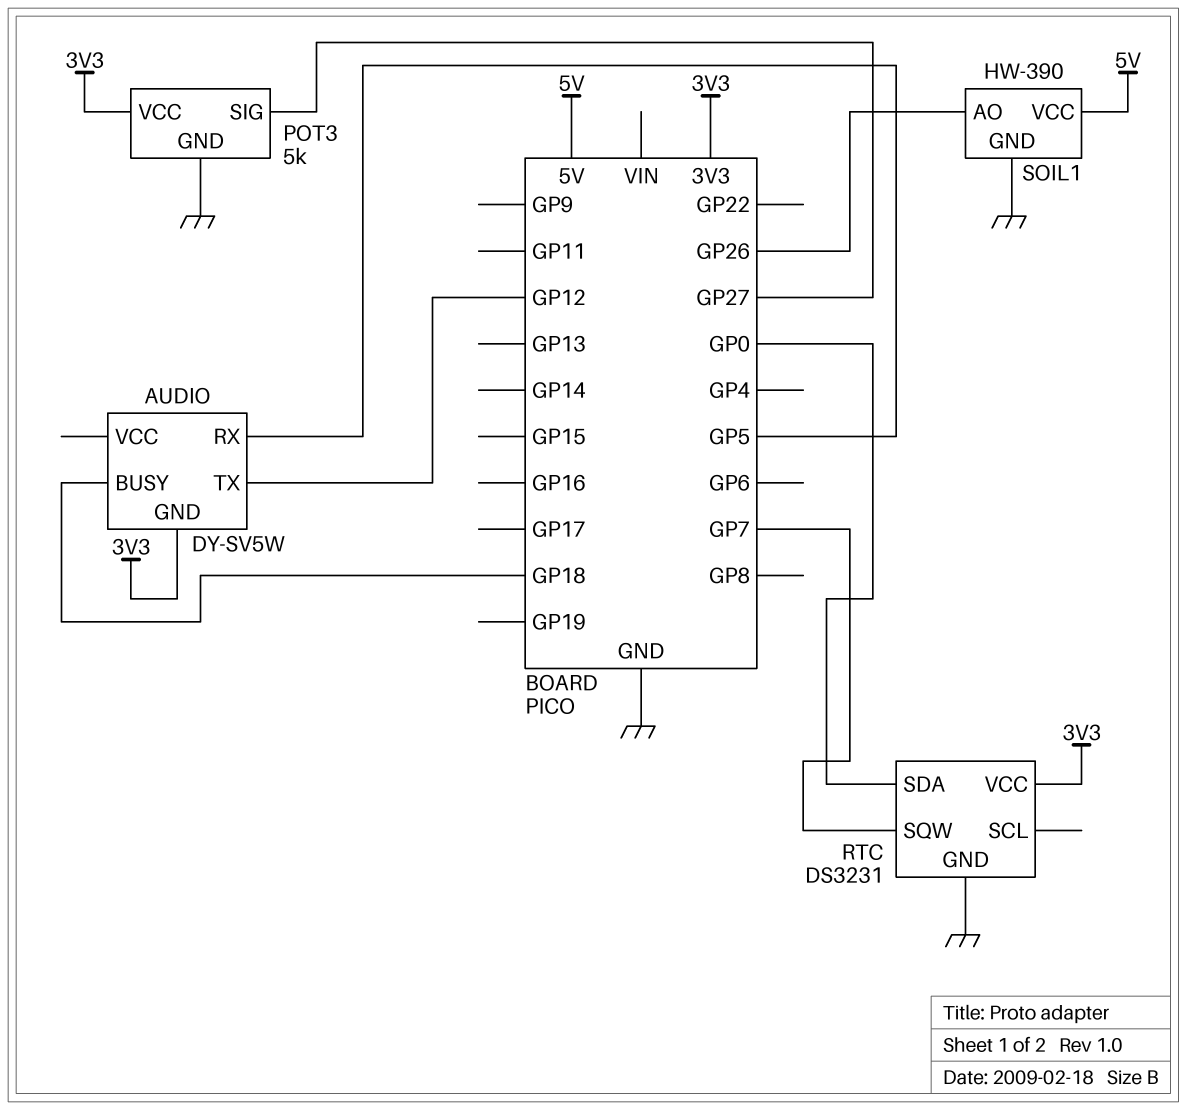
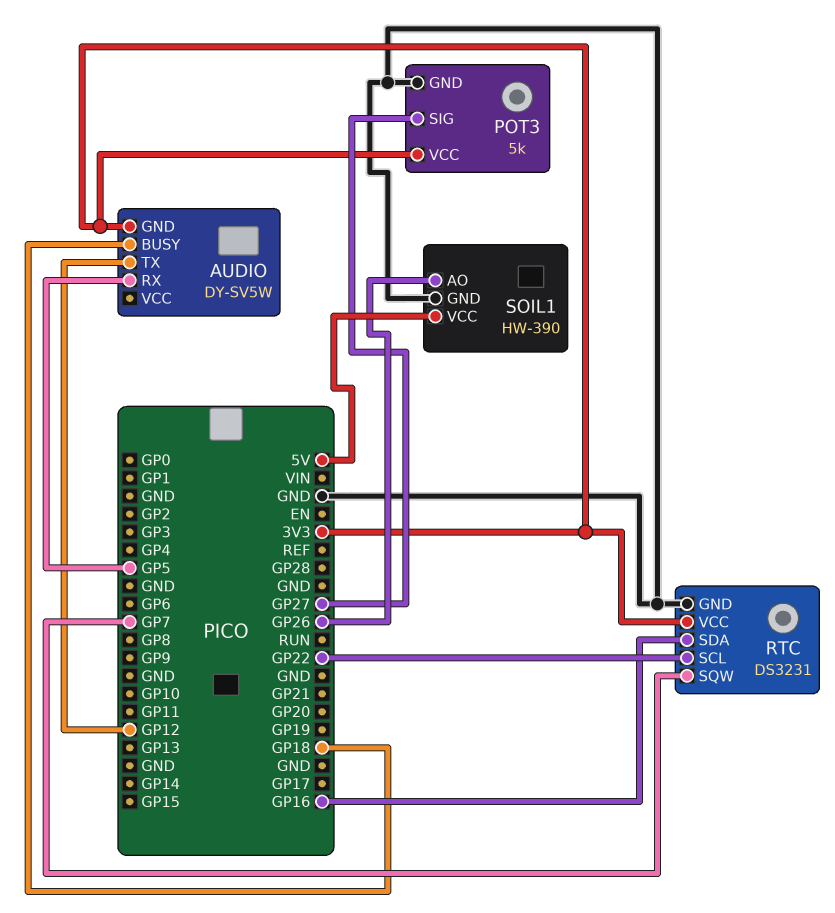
RTC pin SCL: none -> GP22
RTC pin SDA: GP0 -> GP16

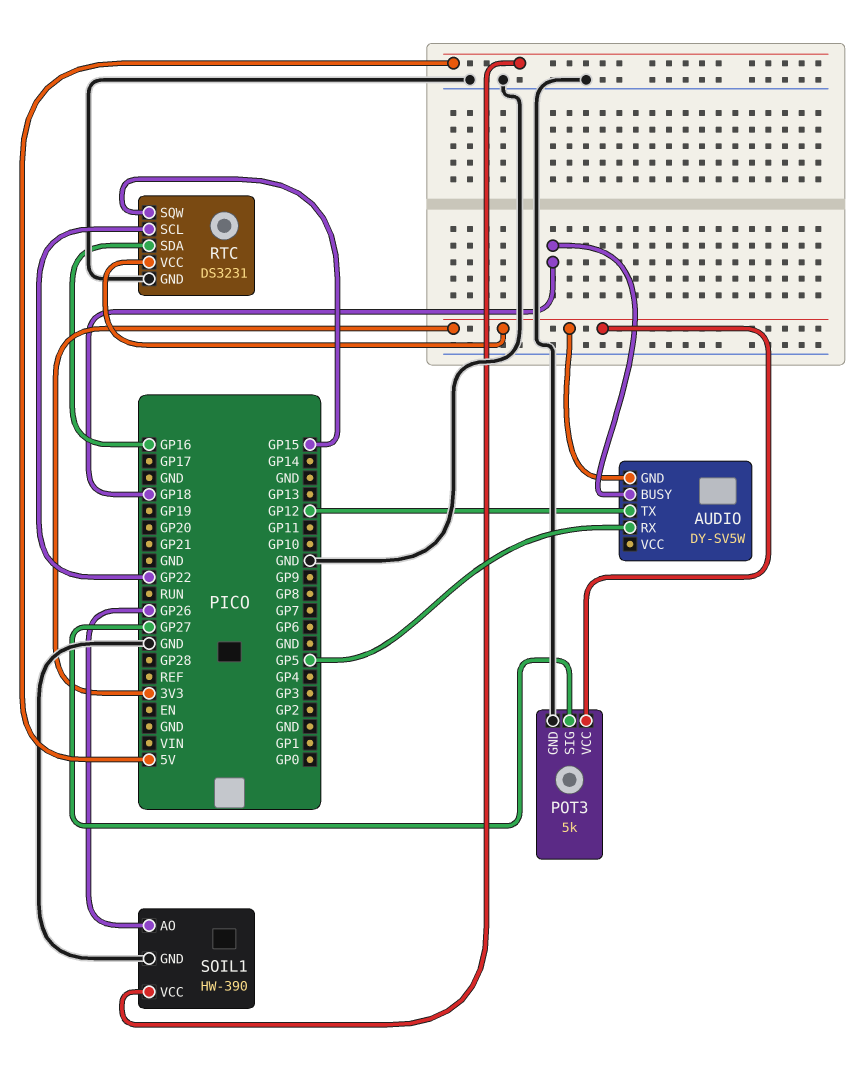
RTC pin SQW: GP7 -> GP15

